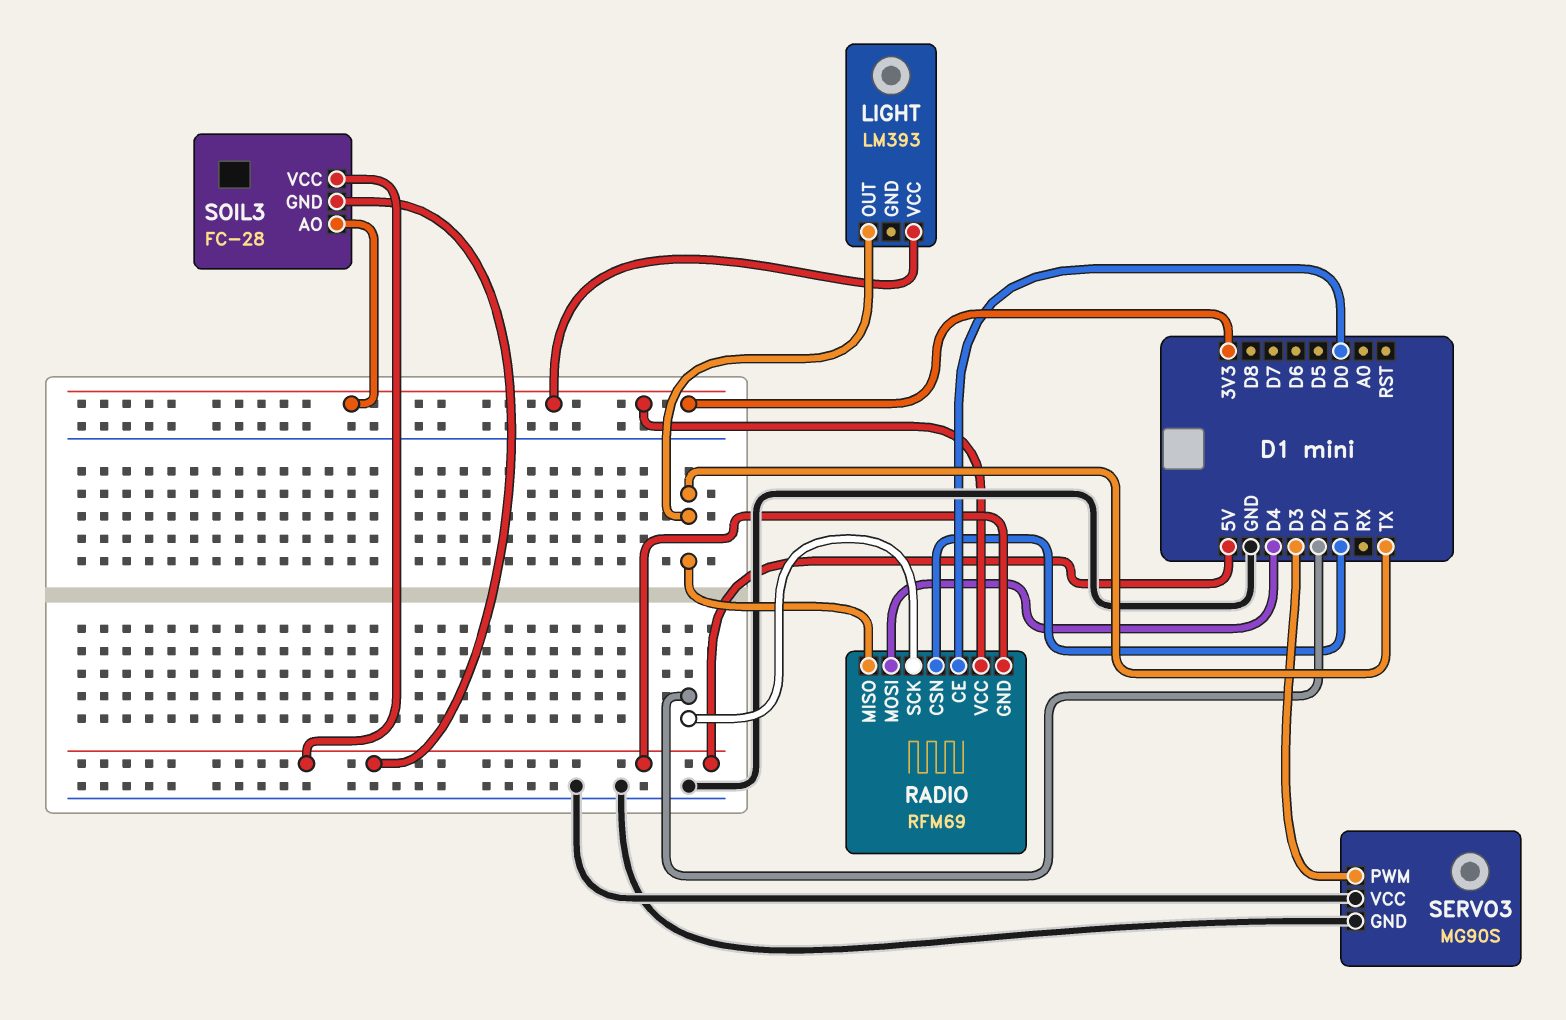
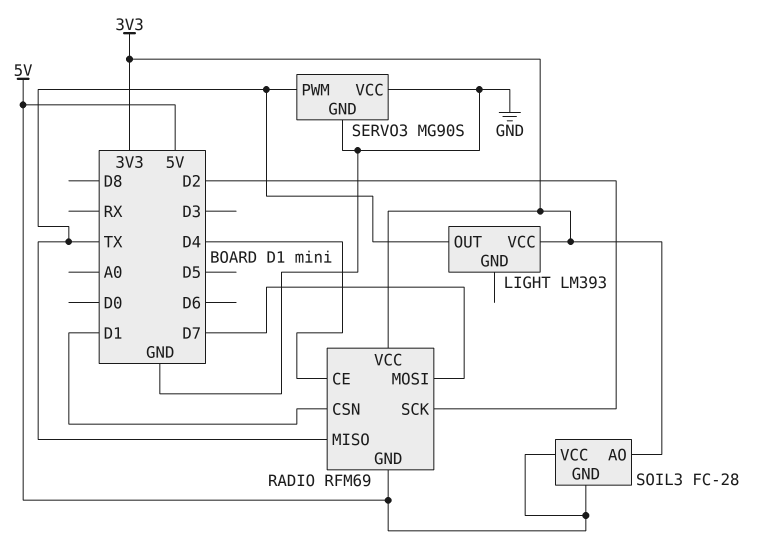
RADIO pin CE: D0 -> D4
RADIO pin MOSI: D4 -> D7
SERVO3 pin PWM: D3 -> TX

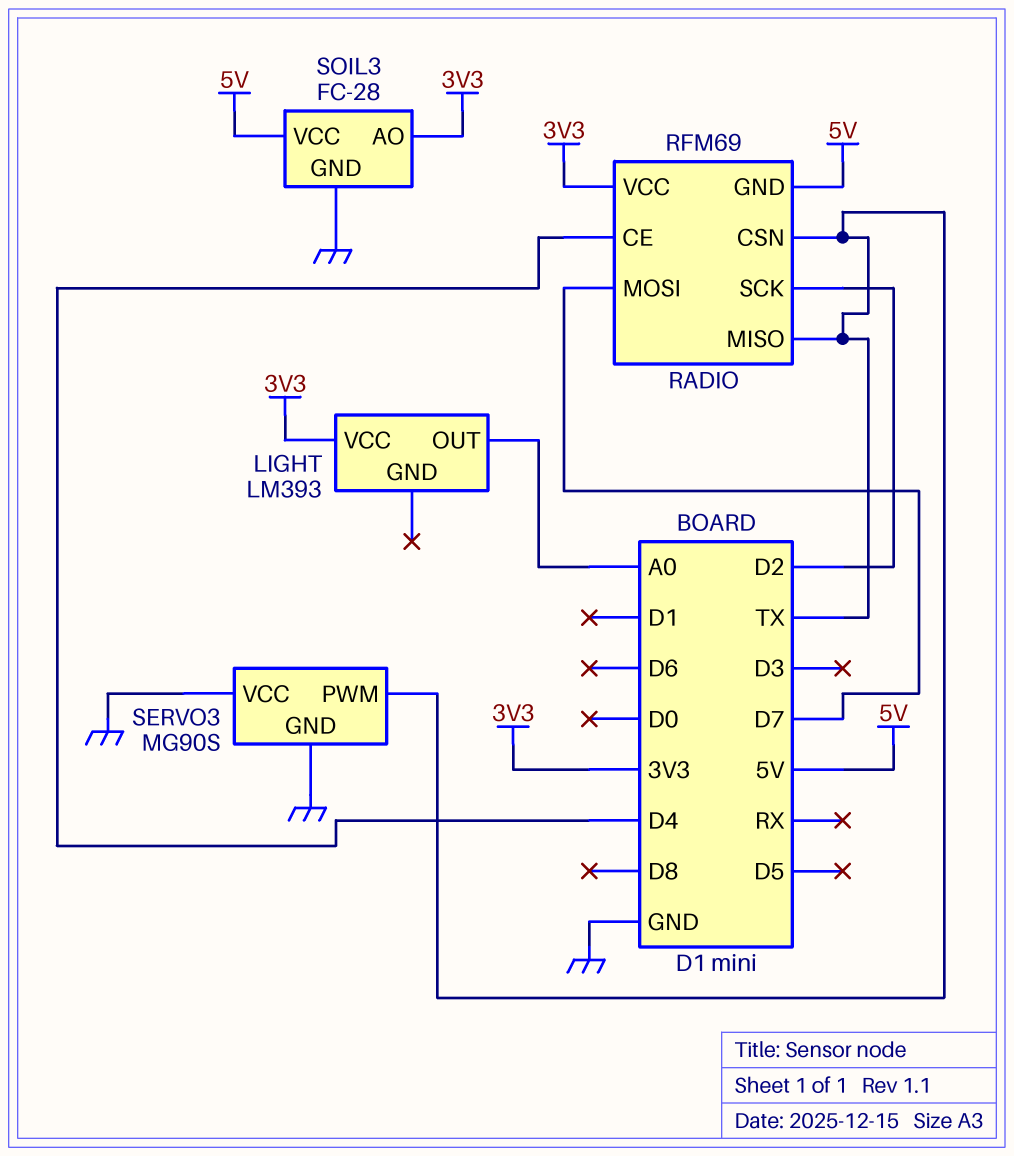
LIGHT pin OUT: TX -> A0
RADIO pin CSN: D1 -> TX
SOIL3 pin GND: 5V -> GND

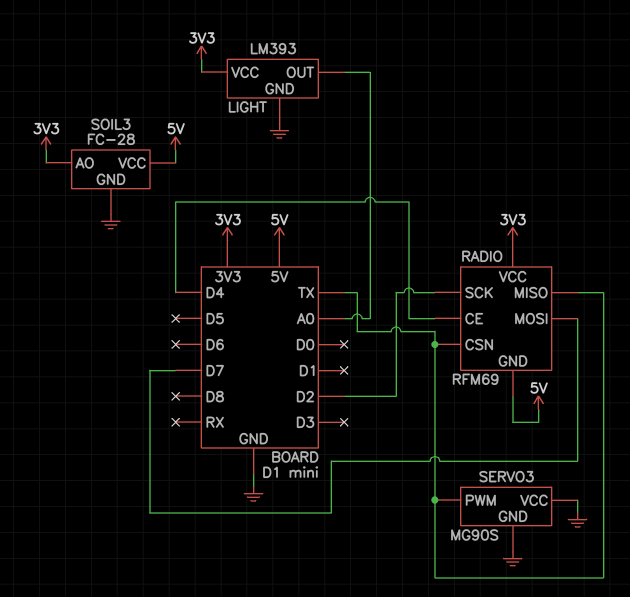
LIGHT pin GND: none -> GND

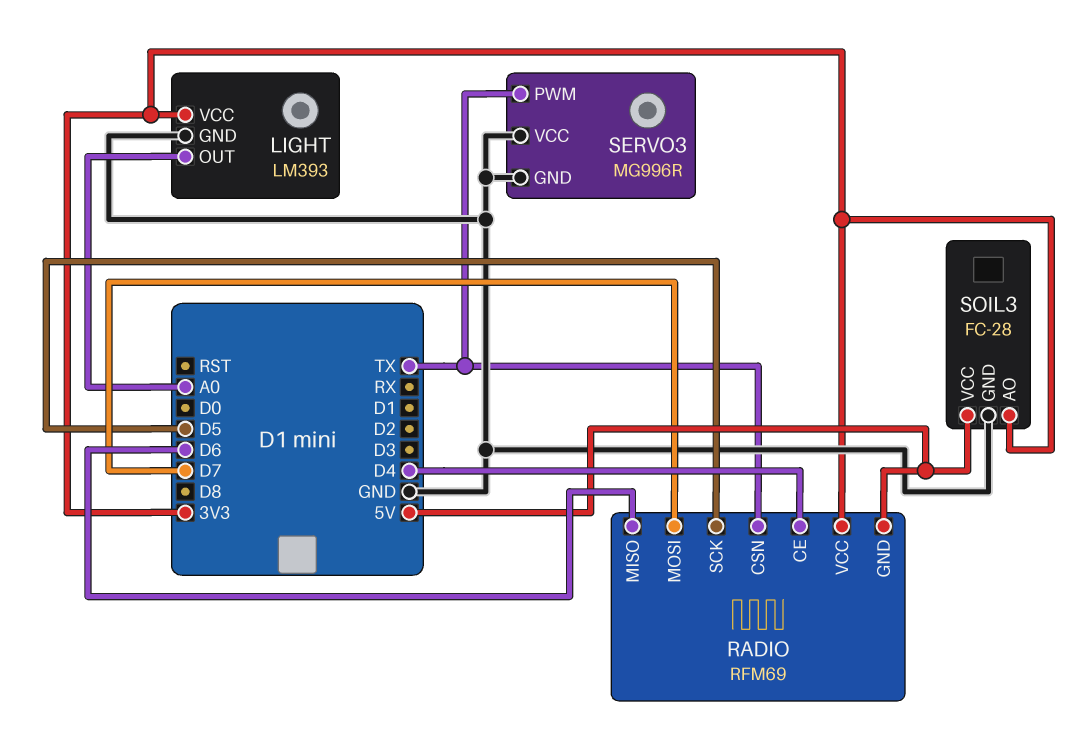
RADIO pin MISO: TX -> D6
RADIO pin SCK: D2 -> D5
SERVO3: MG90S -> MG996R

